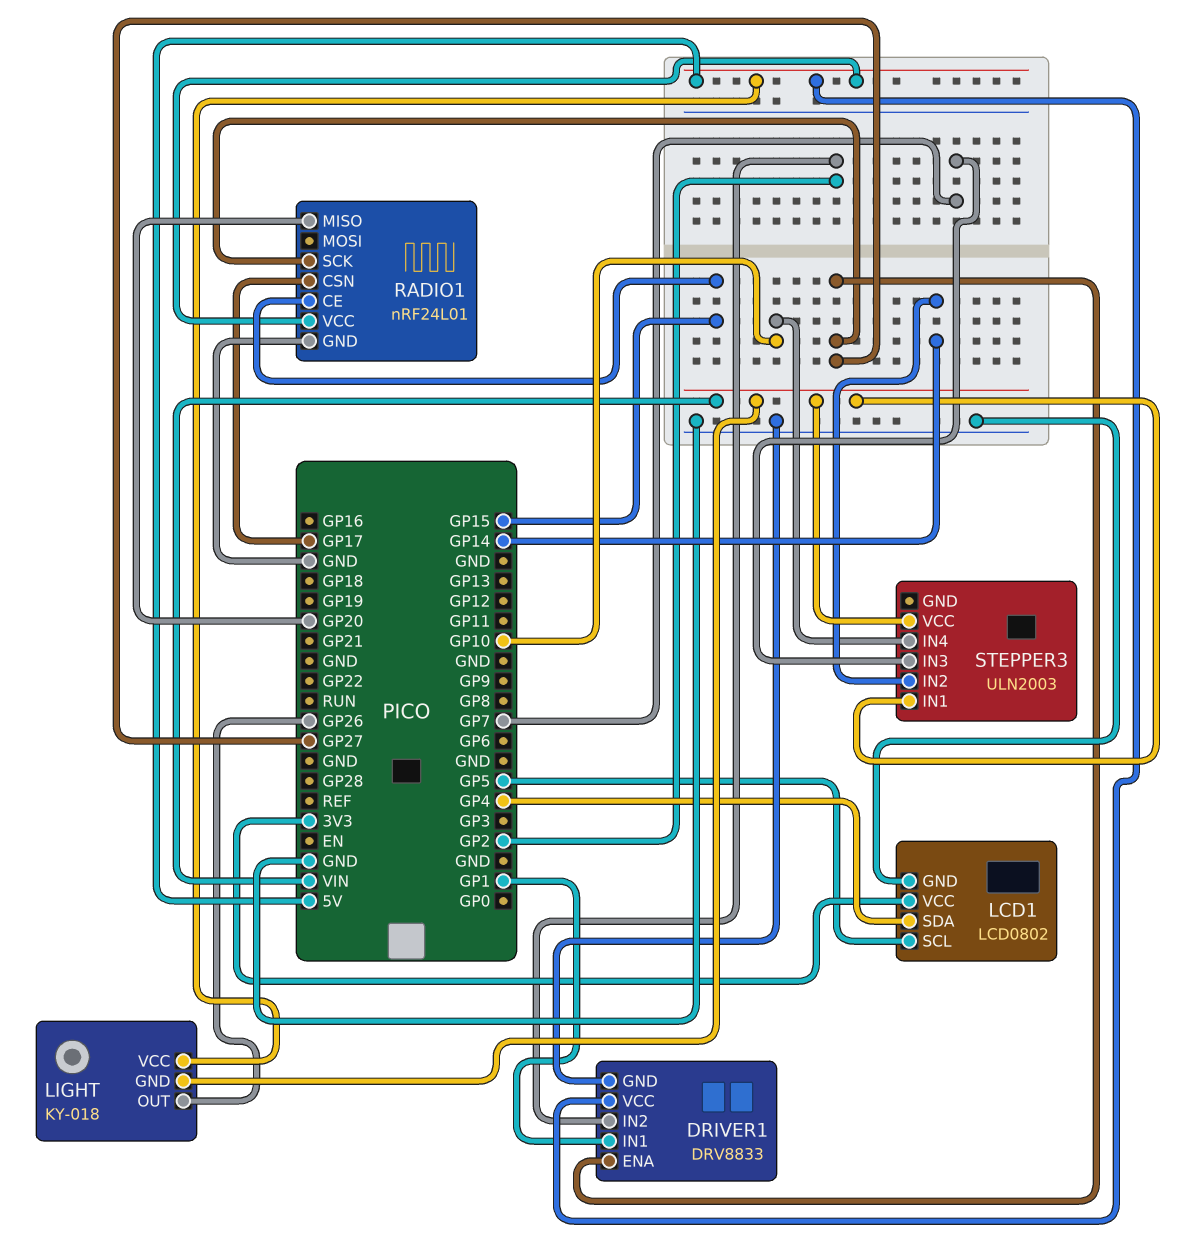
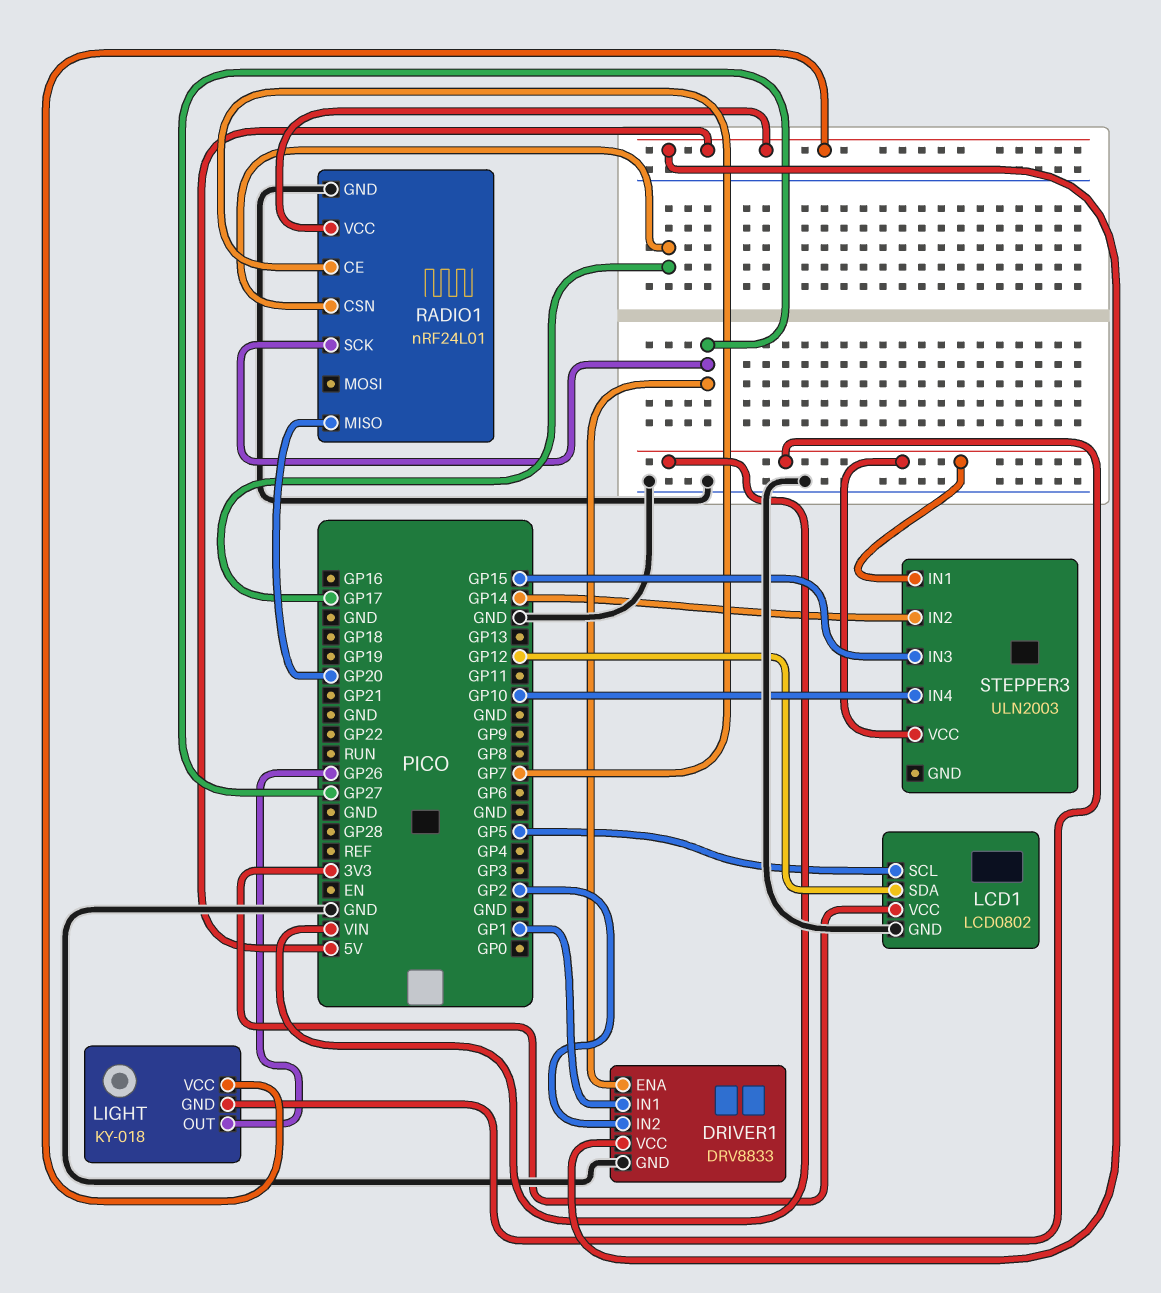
LCD1 pin SDA: GP4 -> GP12
RADIO1 pin CE: GP15 -> GP7
STEPPER3 pin IN3: GP7 -> GP15

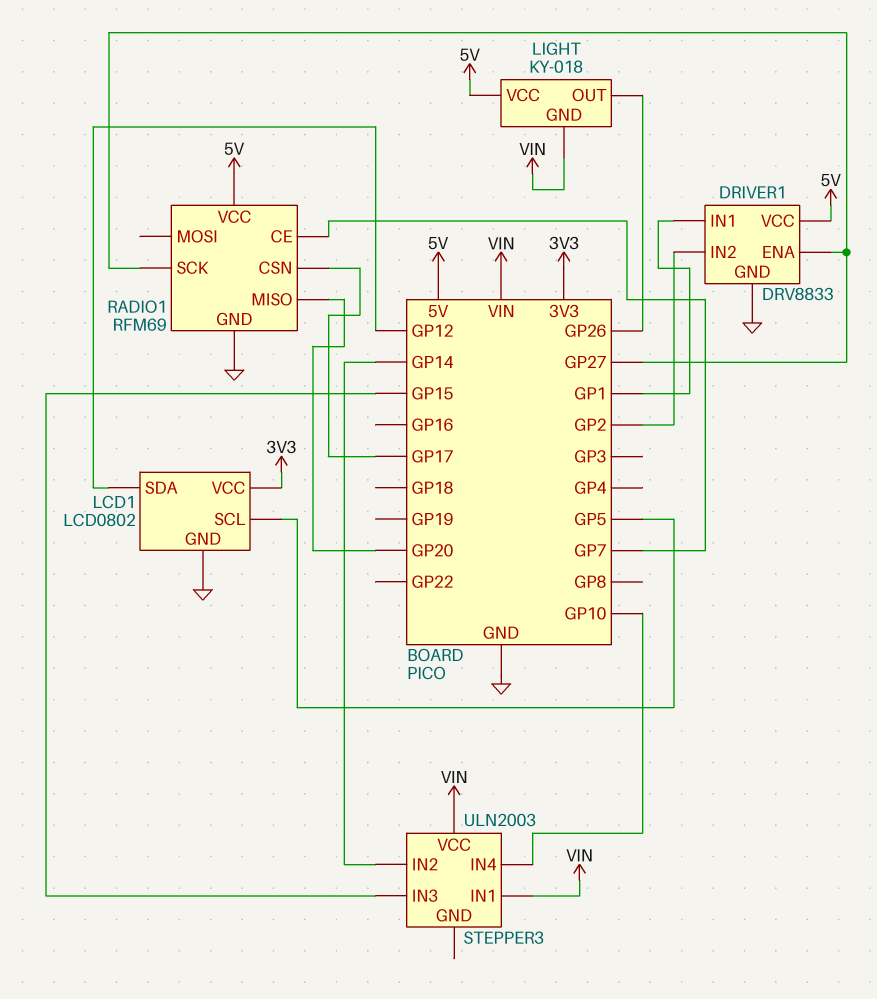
RADIO1: nRF24L01 -> RFM69

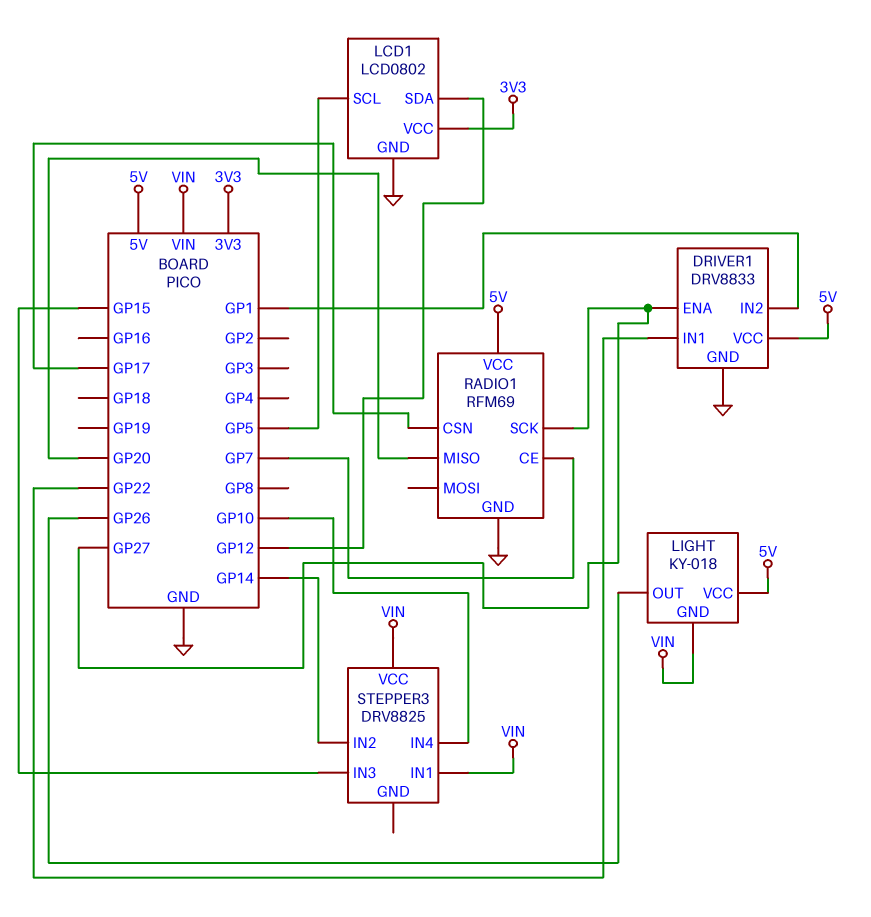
DRIVER1 pin IN1: GP1 -> GP22
DRIVER1 pin IN2: GP2 -> GP1
STEPPER3: ULN2003 -> DRV8825

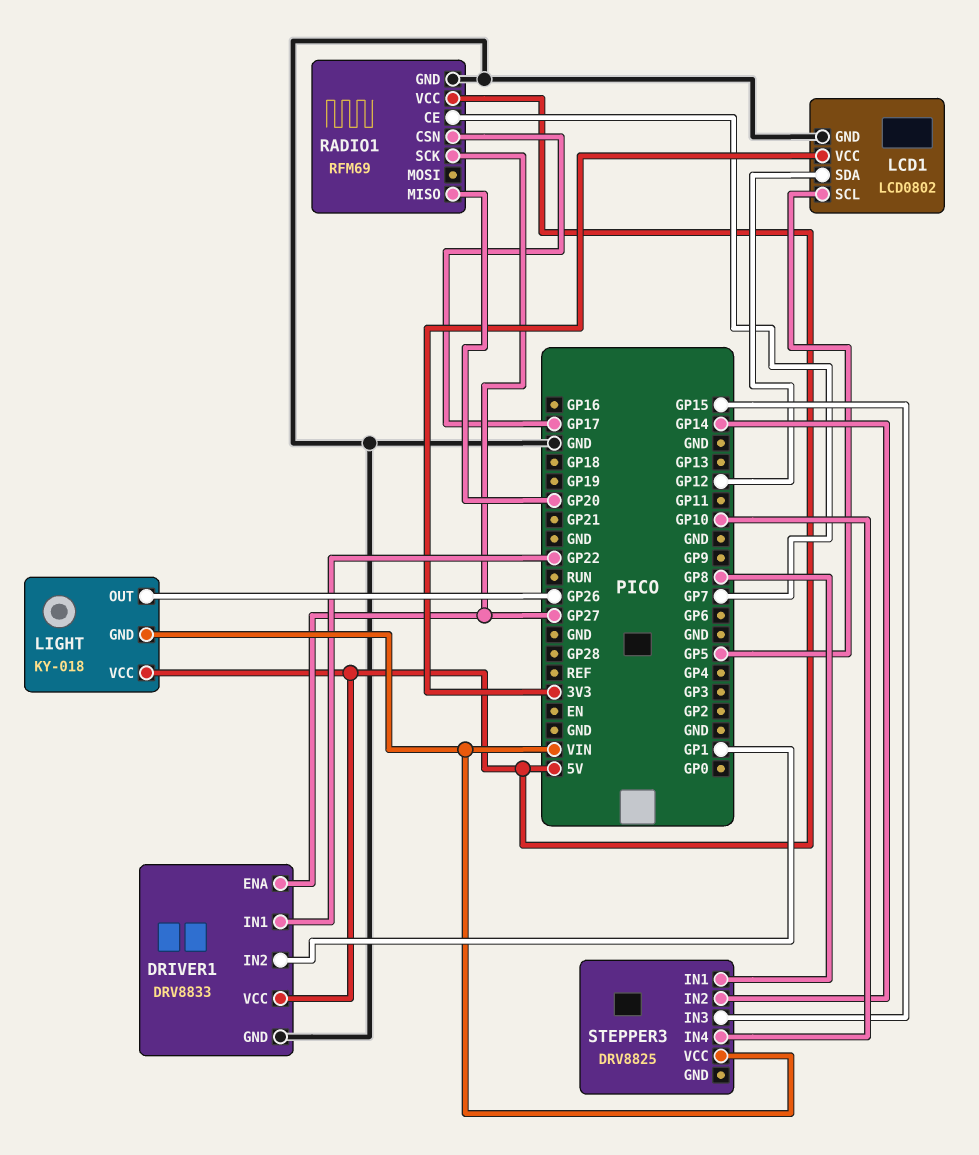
STEPPER3 pin IN1: VIN -> GP8

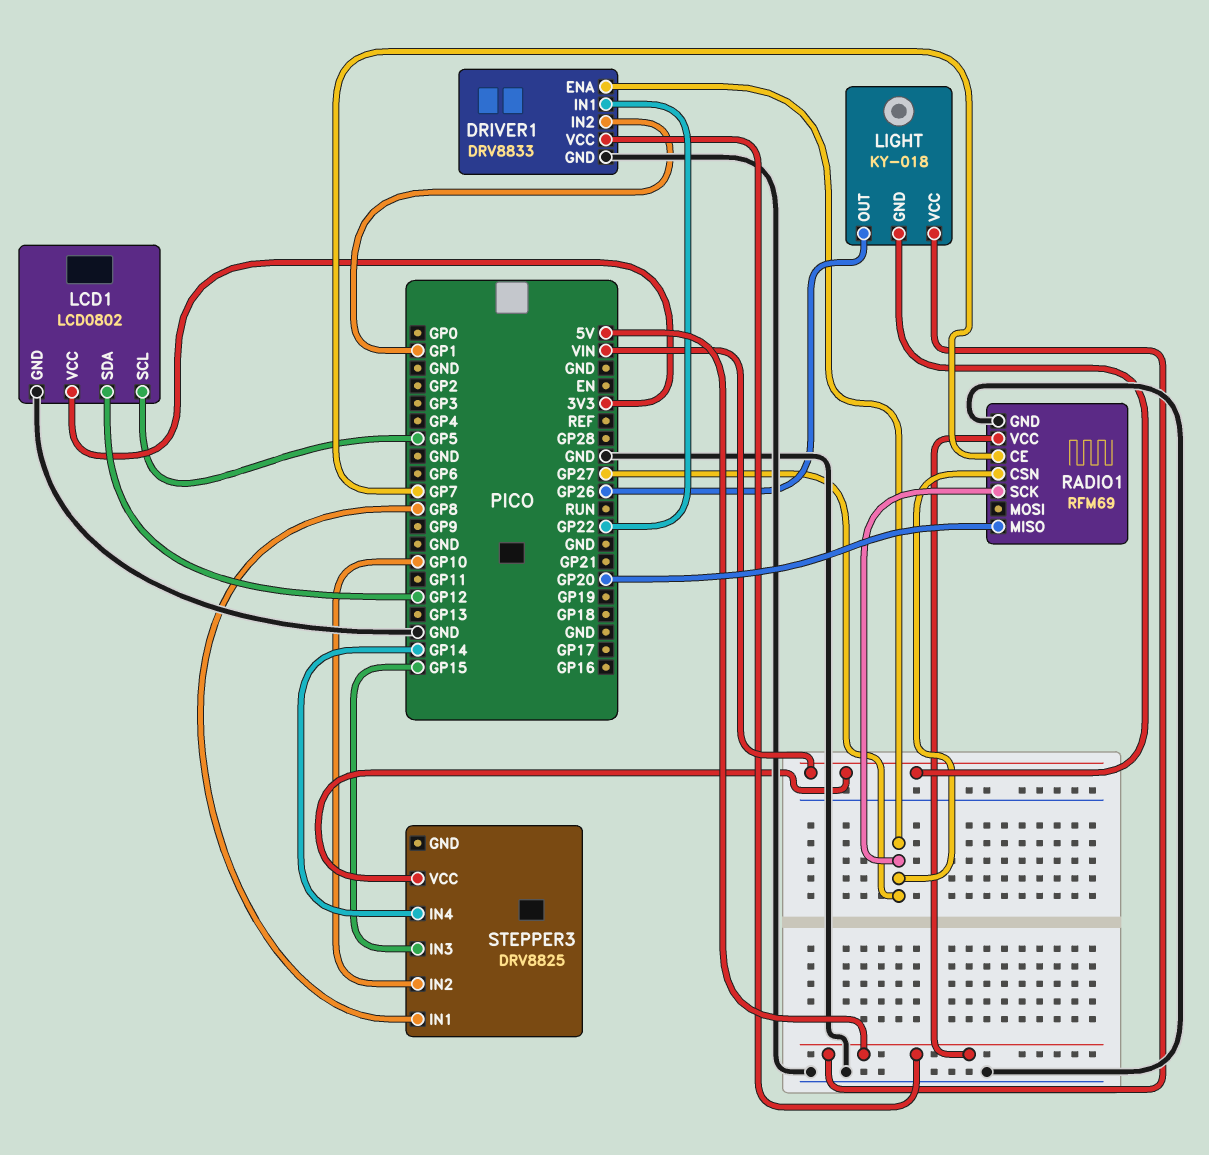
RADIO1 pin CSN: GP17 -> GP27
STEPPER3 pin IN2: GP14 -> GP10
STEPPER3 pin IN4: GP10 -> GP14

